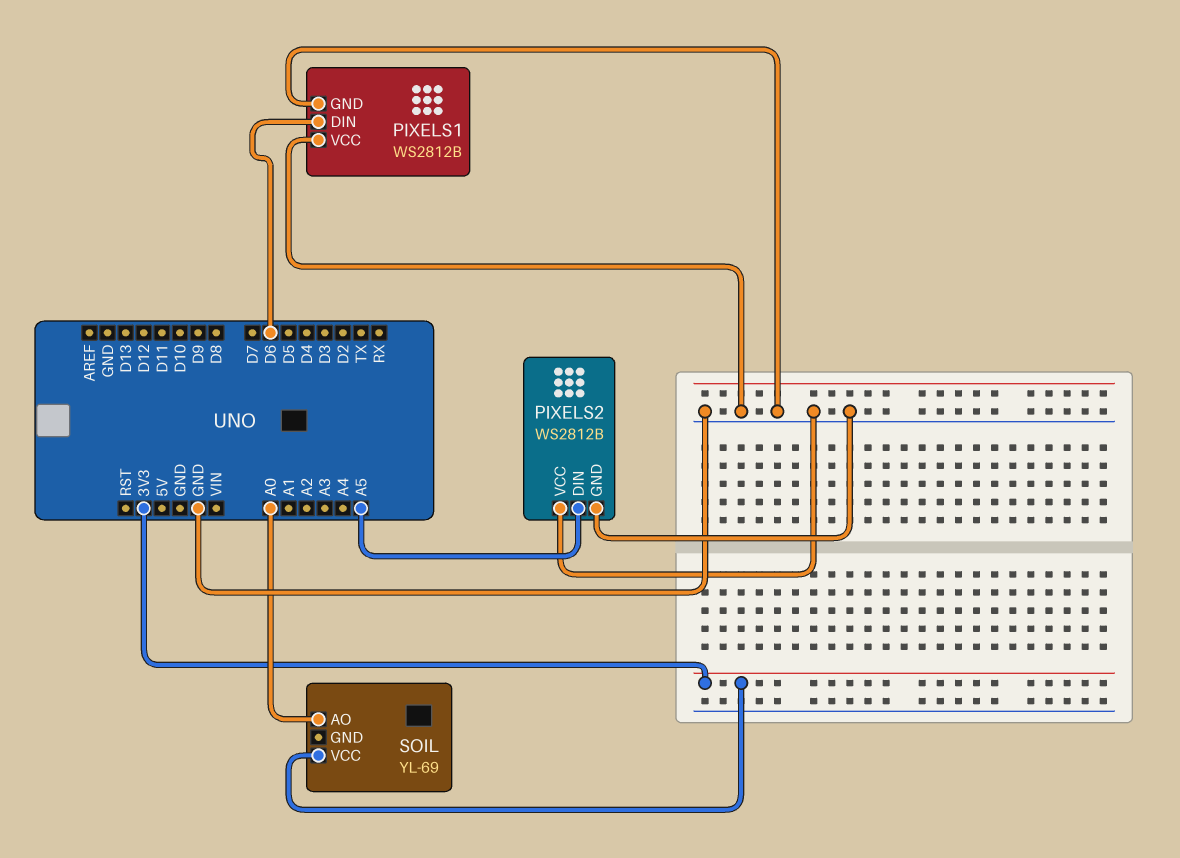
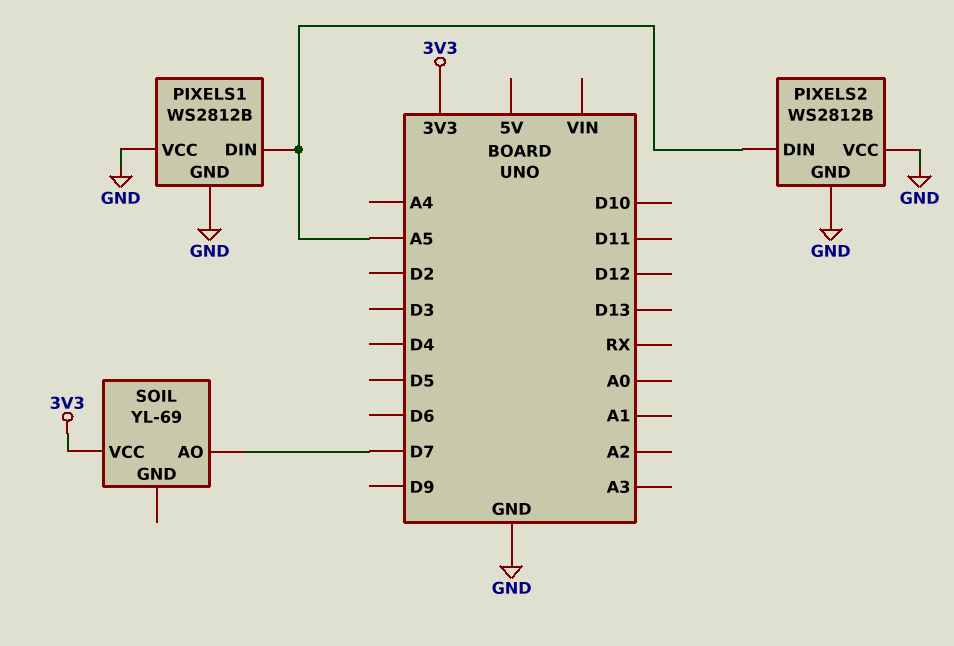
PIXELS1 pin DIN: D6 -> A5
SOIL pin AO: A0 -> D7

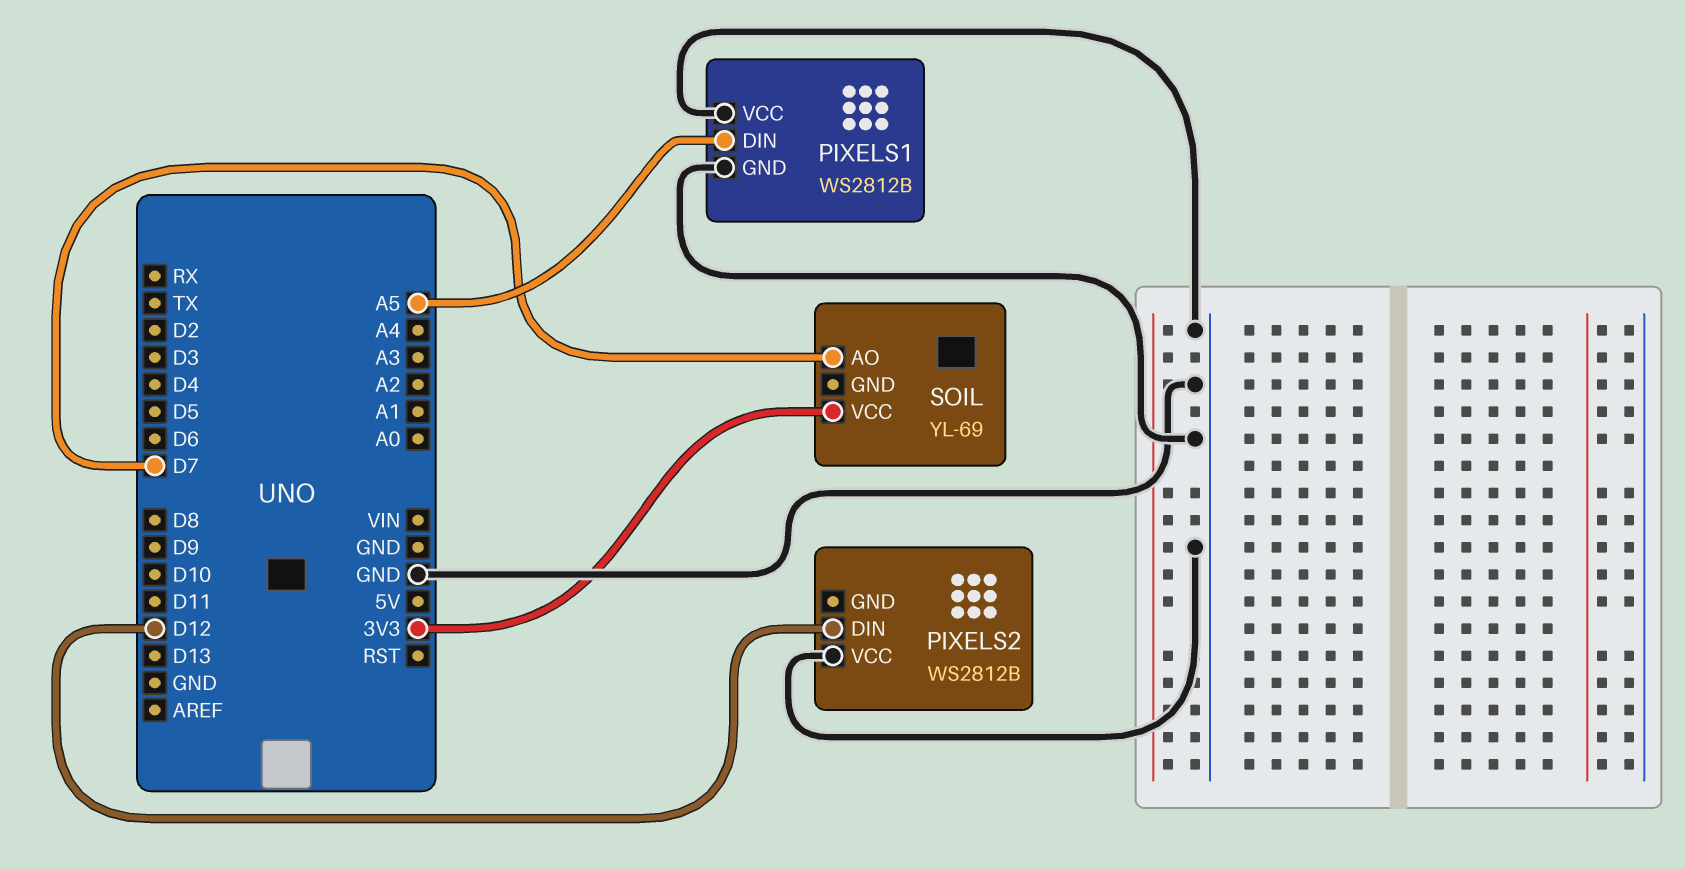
PIXELS2 pin DIN: A5 -> D12
PIXELS2 pin GND: GND -> none

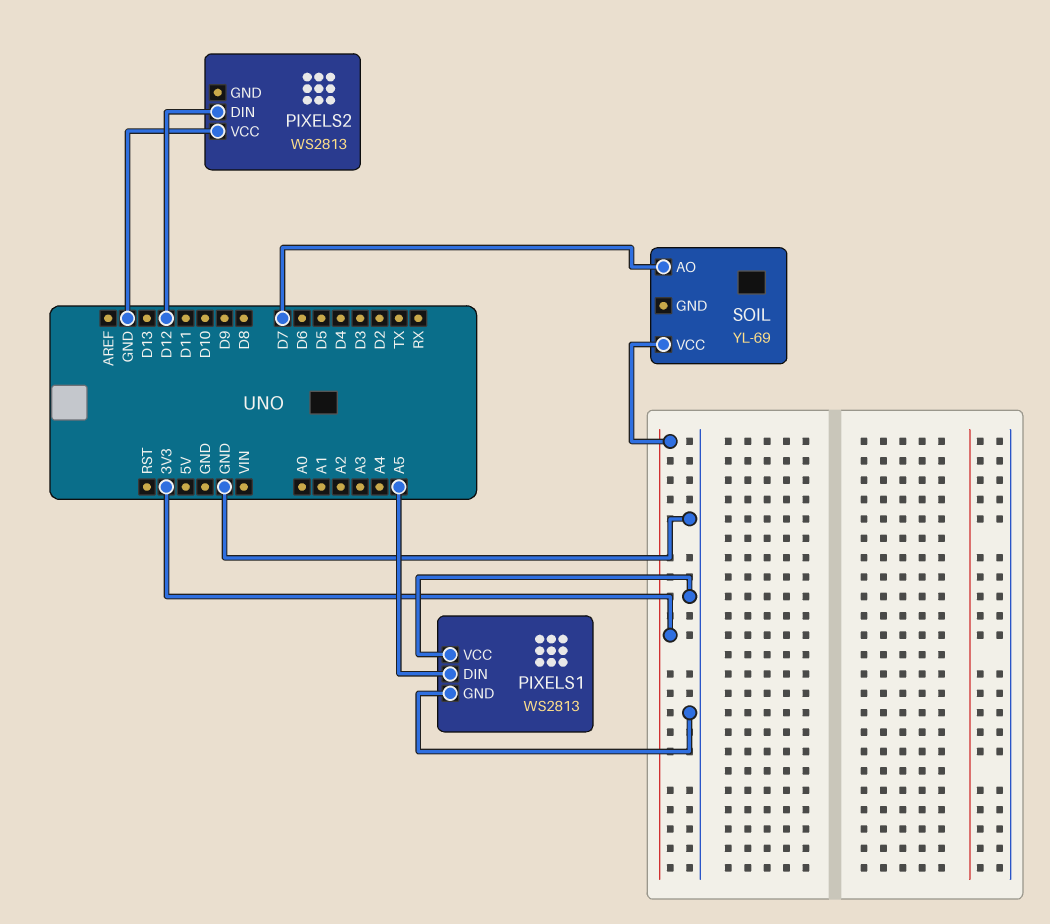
PIXELS1: WS2812B -> WS2813
PIXELS2: WS2812B -> WS2813

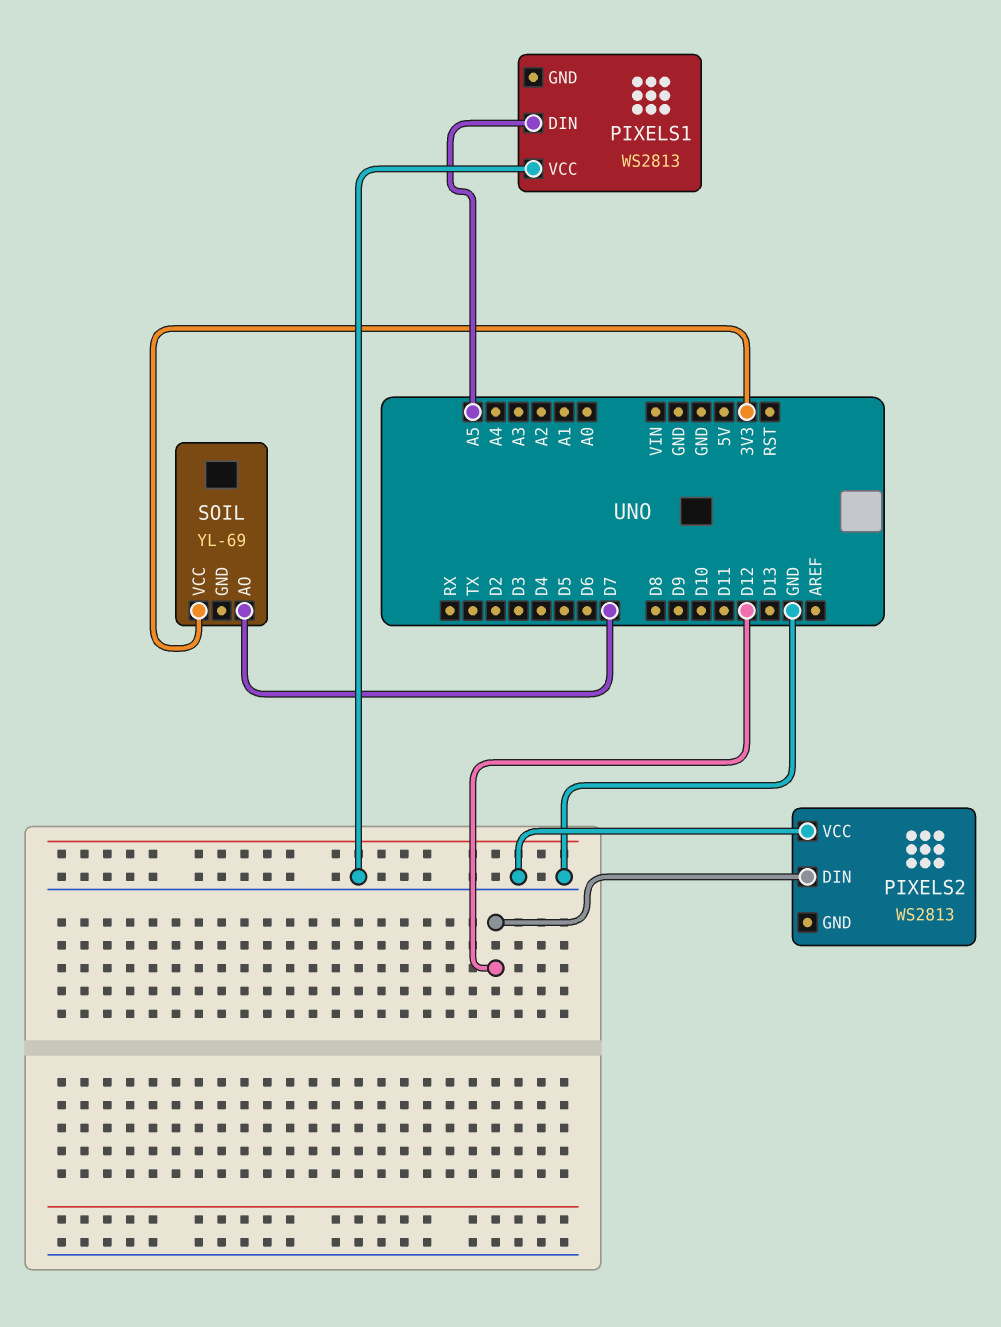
PIXELS1 pin GND: GND -> none

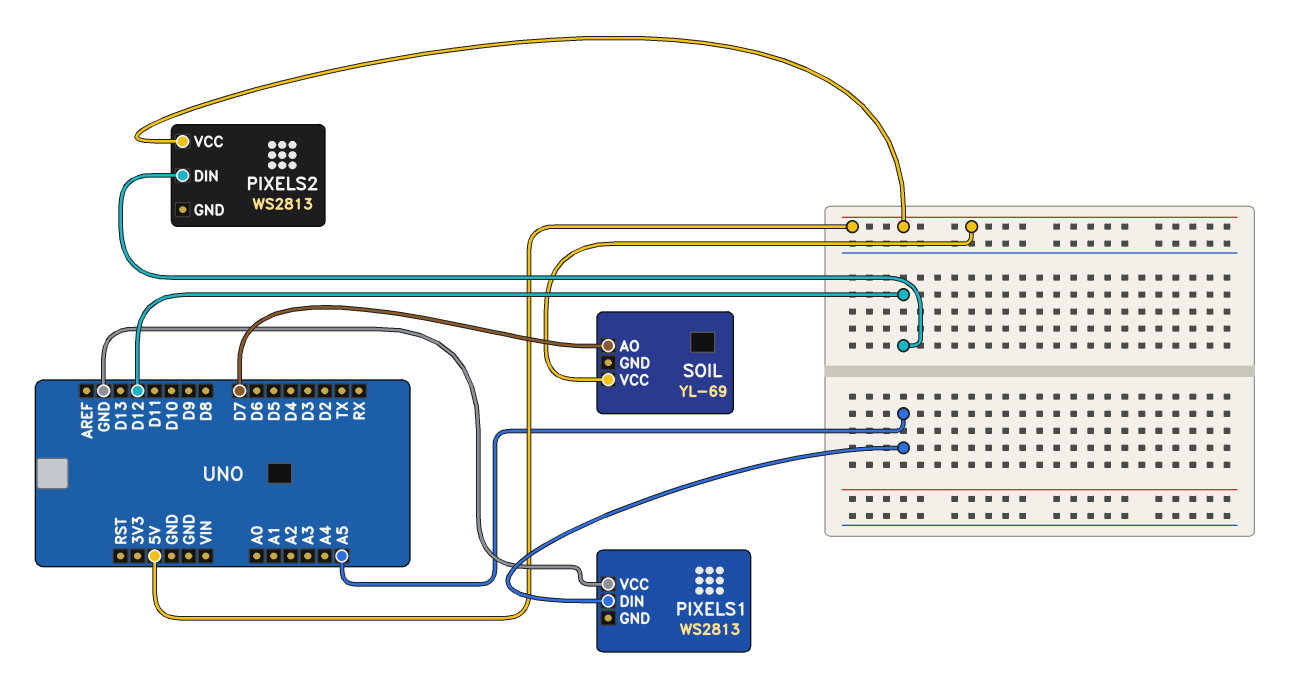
PIXELS2 pin VCC: GND -> 5V
SOIL pin VCC: 3V3 -> 5V

